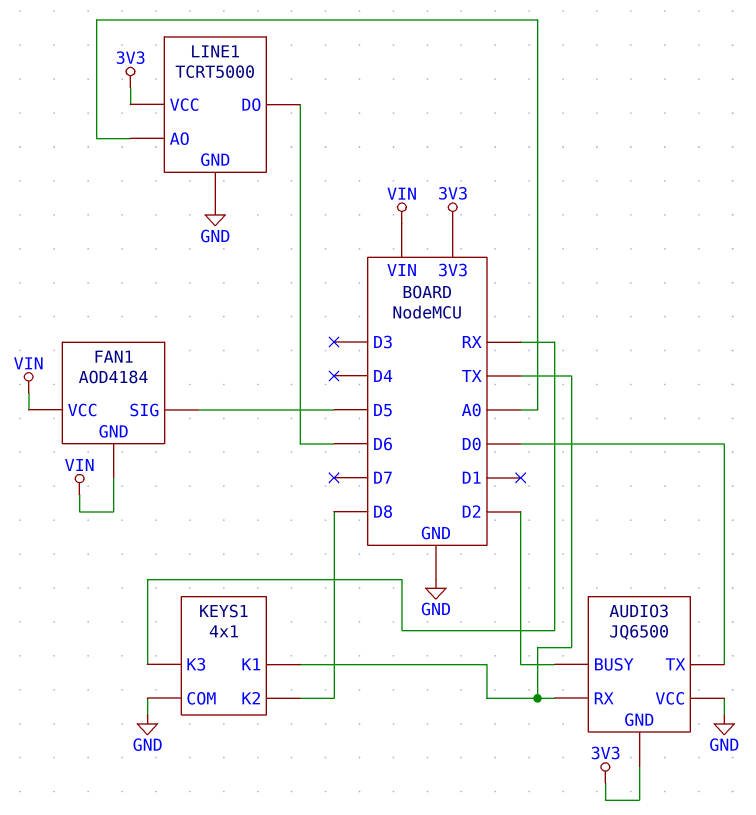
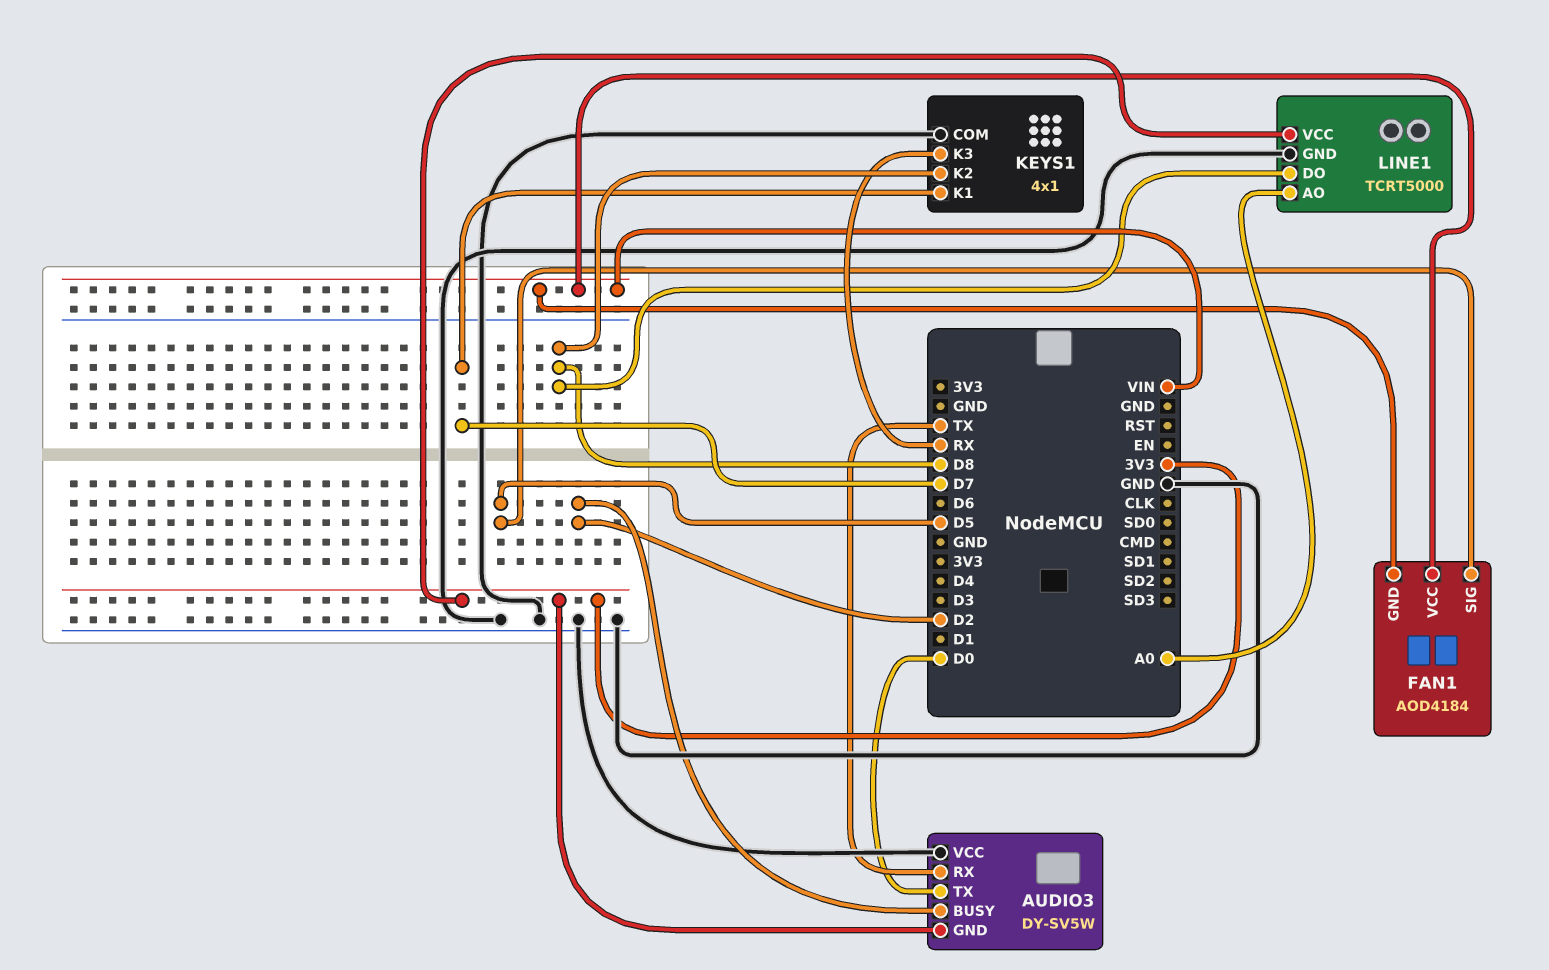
AUDIO3: JQ6500 -> DY-SV5W
KEYS1 pin K1: TX -> D7
LINE1 pin DO: D6 -> D8

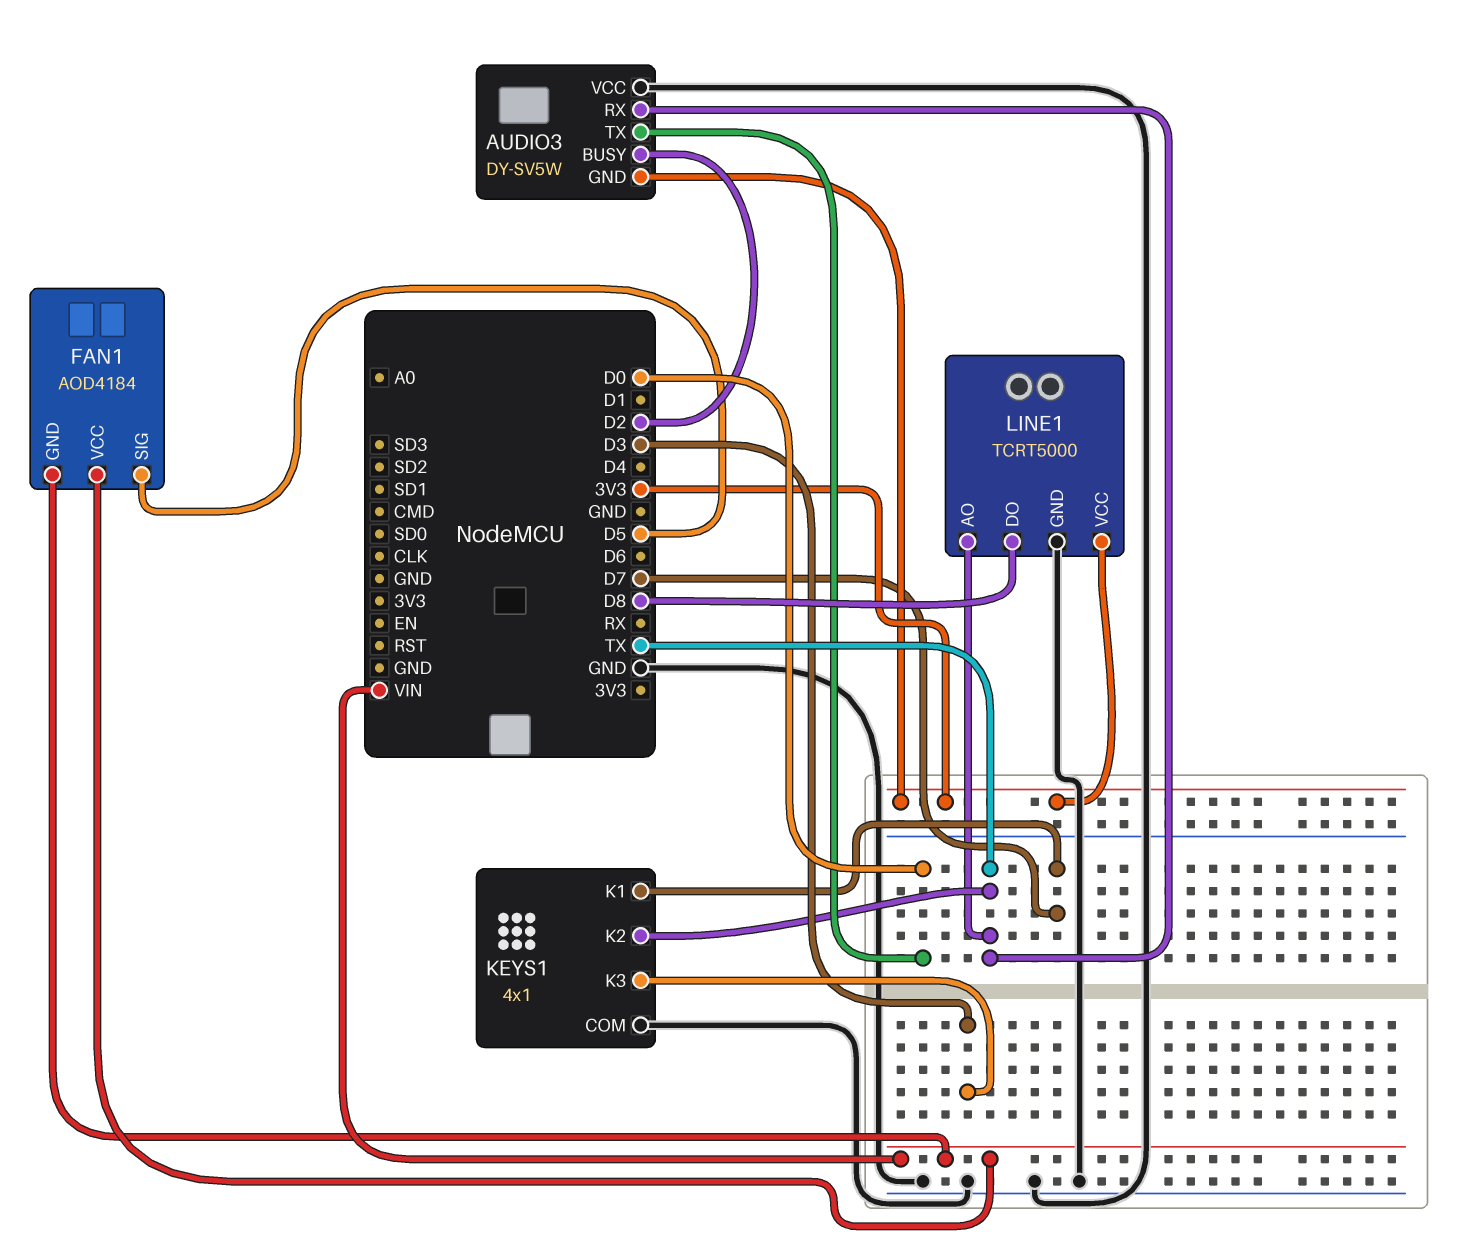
KEYS1 pin K2: D8 -> TX
KEYS1 pin K3: RX -> D3
LINE1 pin AO: A0 -> TX

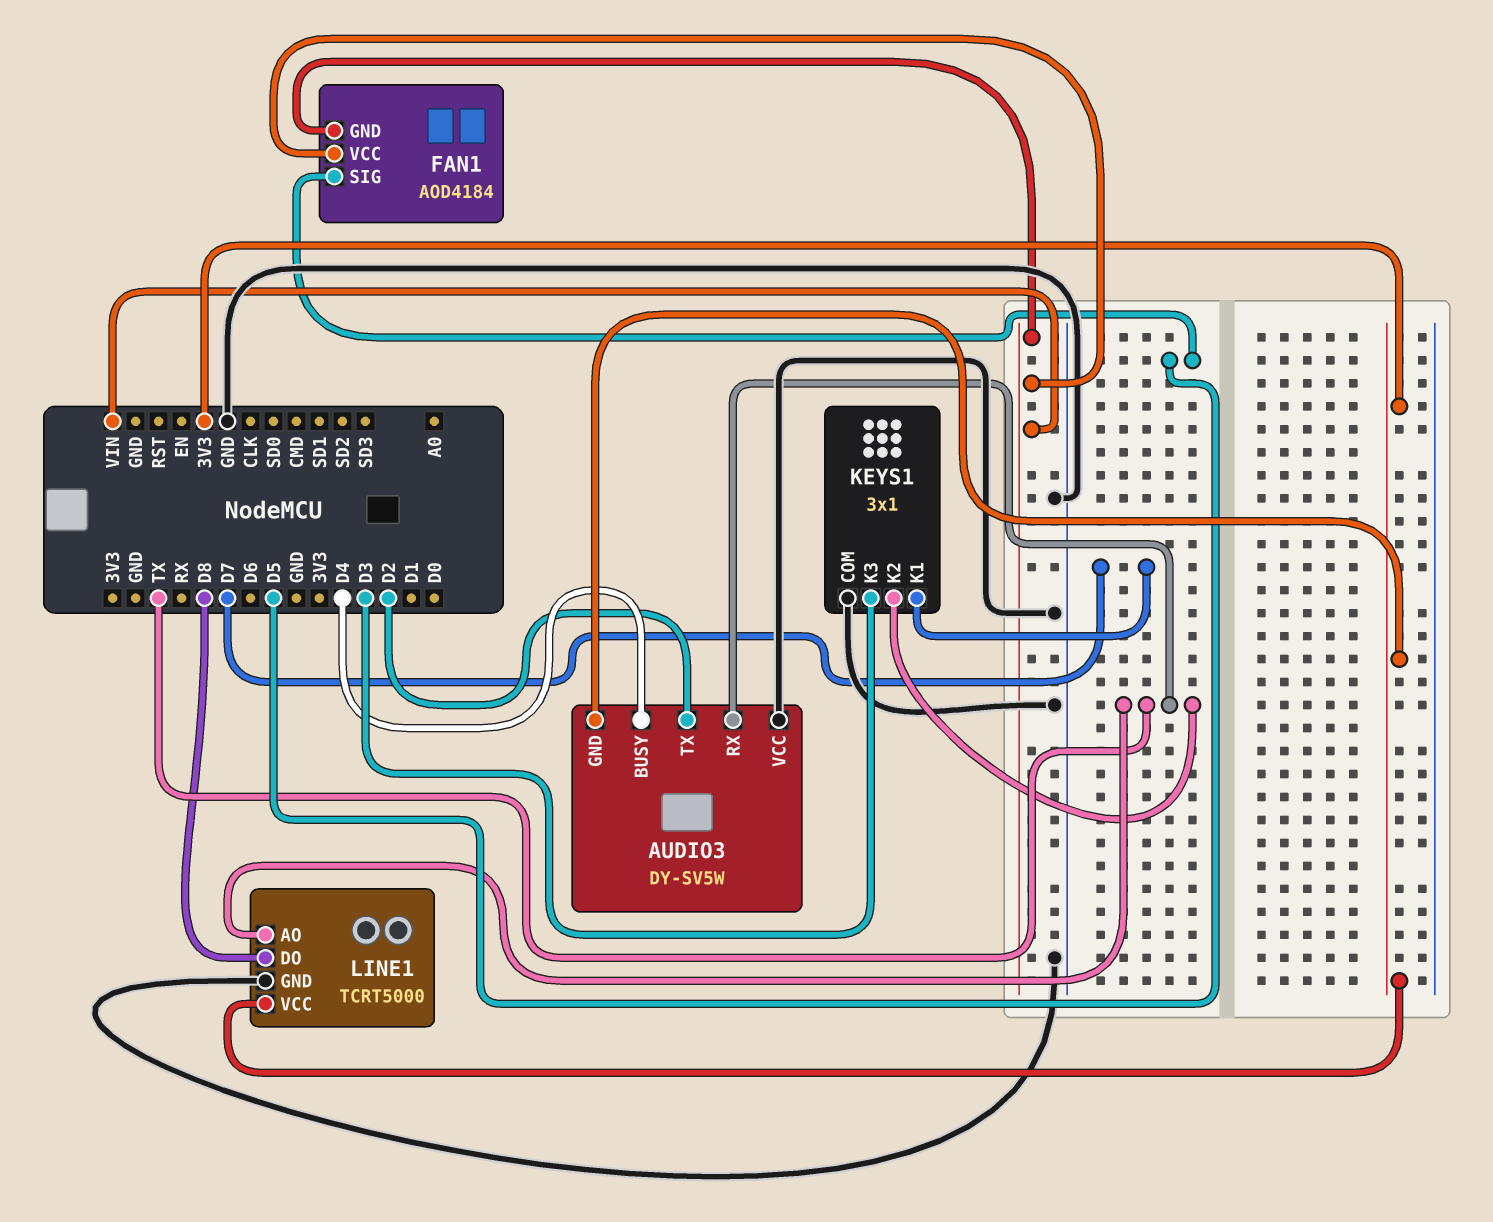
AUDIO3 pin BUSY: D2 -> D4
AUDIO3 pin TX: D0 -> D2
KEYS1: 4x1 -> 3x1

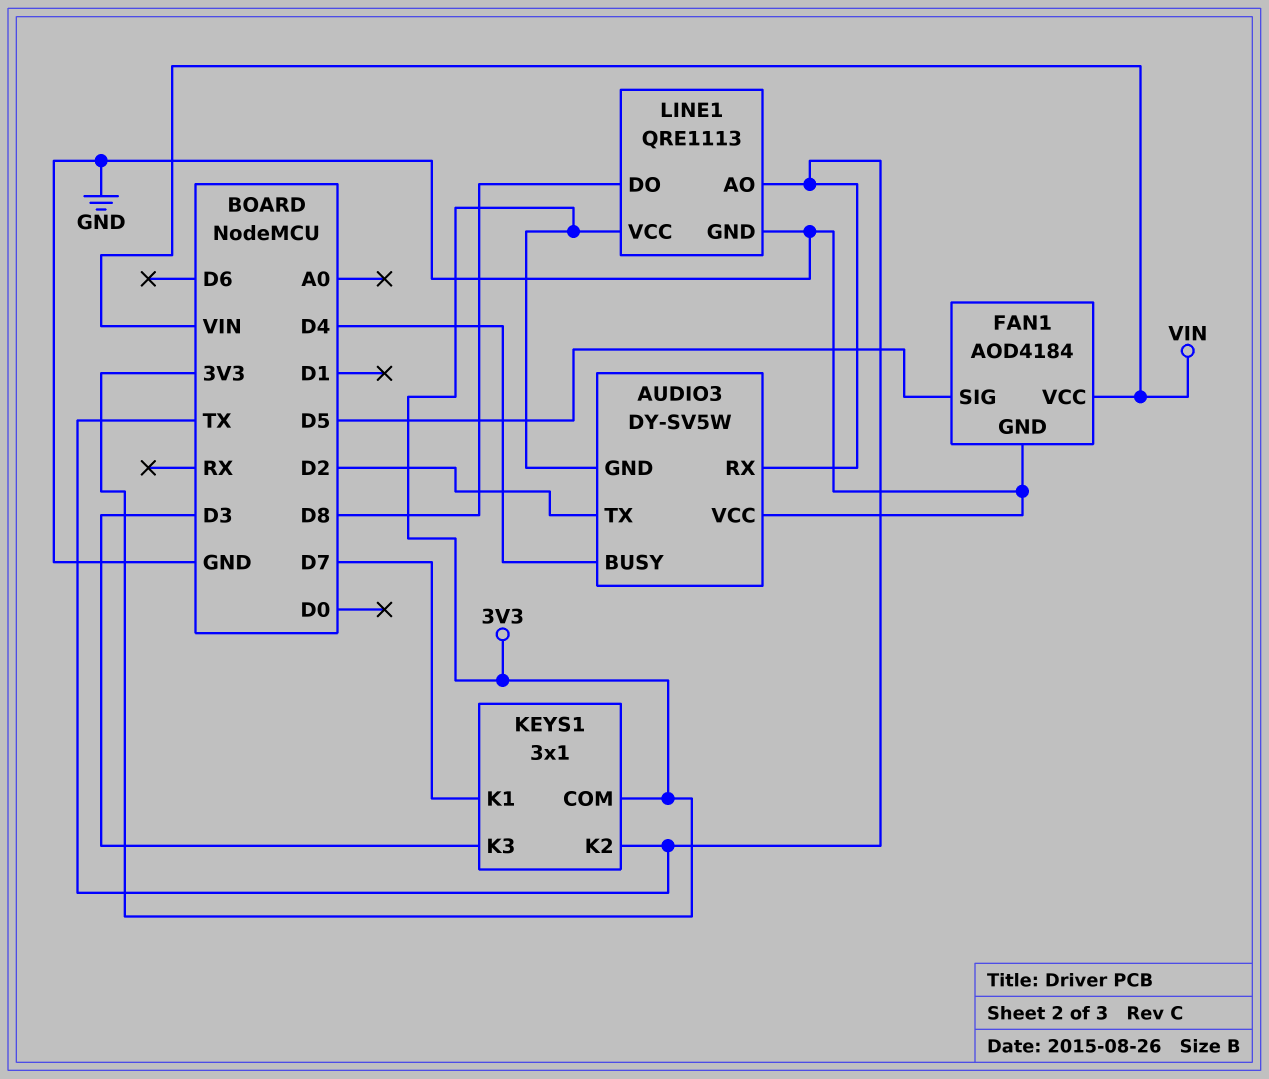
FAN1 pin GND: VIN -> GND
KEYS1 pin COM: GND -> 3V3
LINE1: TCRT5000 -> QRE1113

